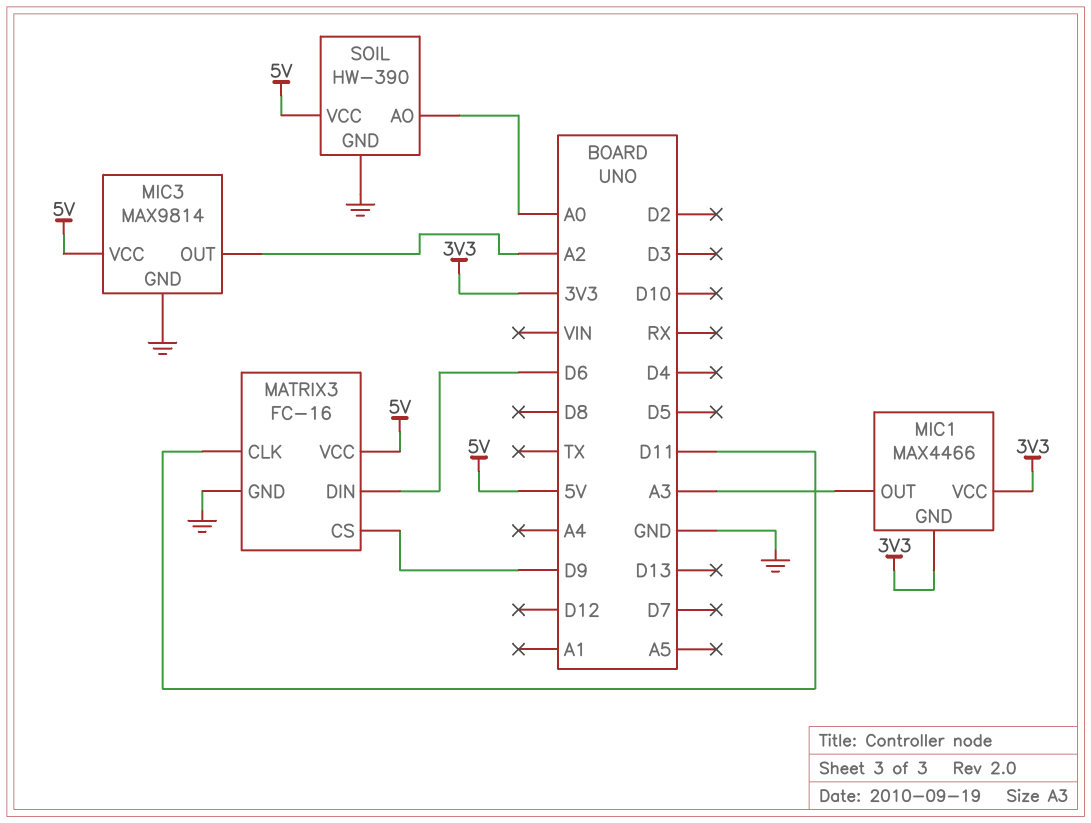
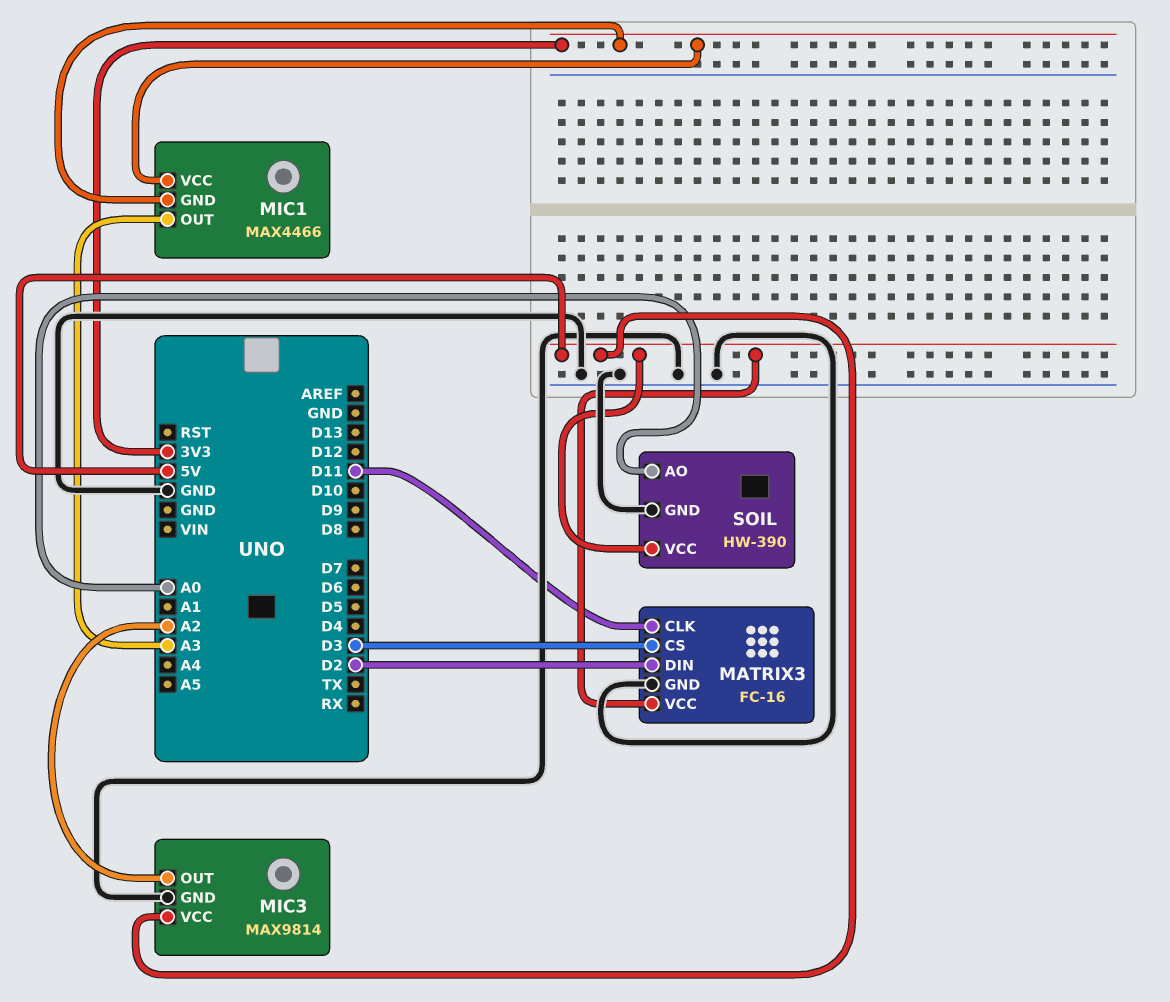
MATRIX3 pin CS: D9 -> D3
MATRIX3 pin DIN: D6 -> D2

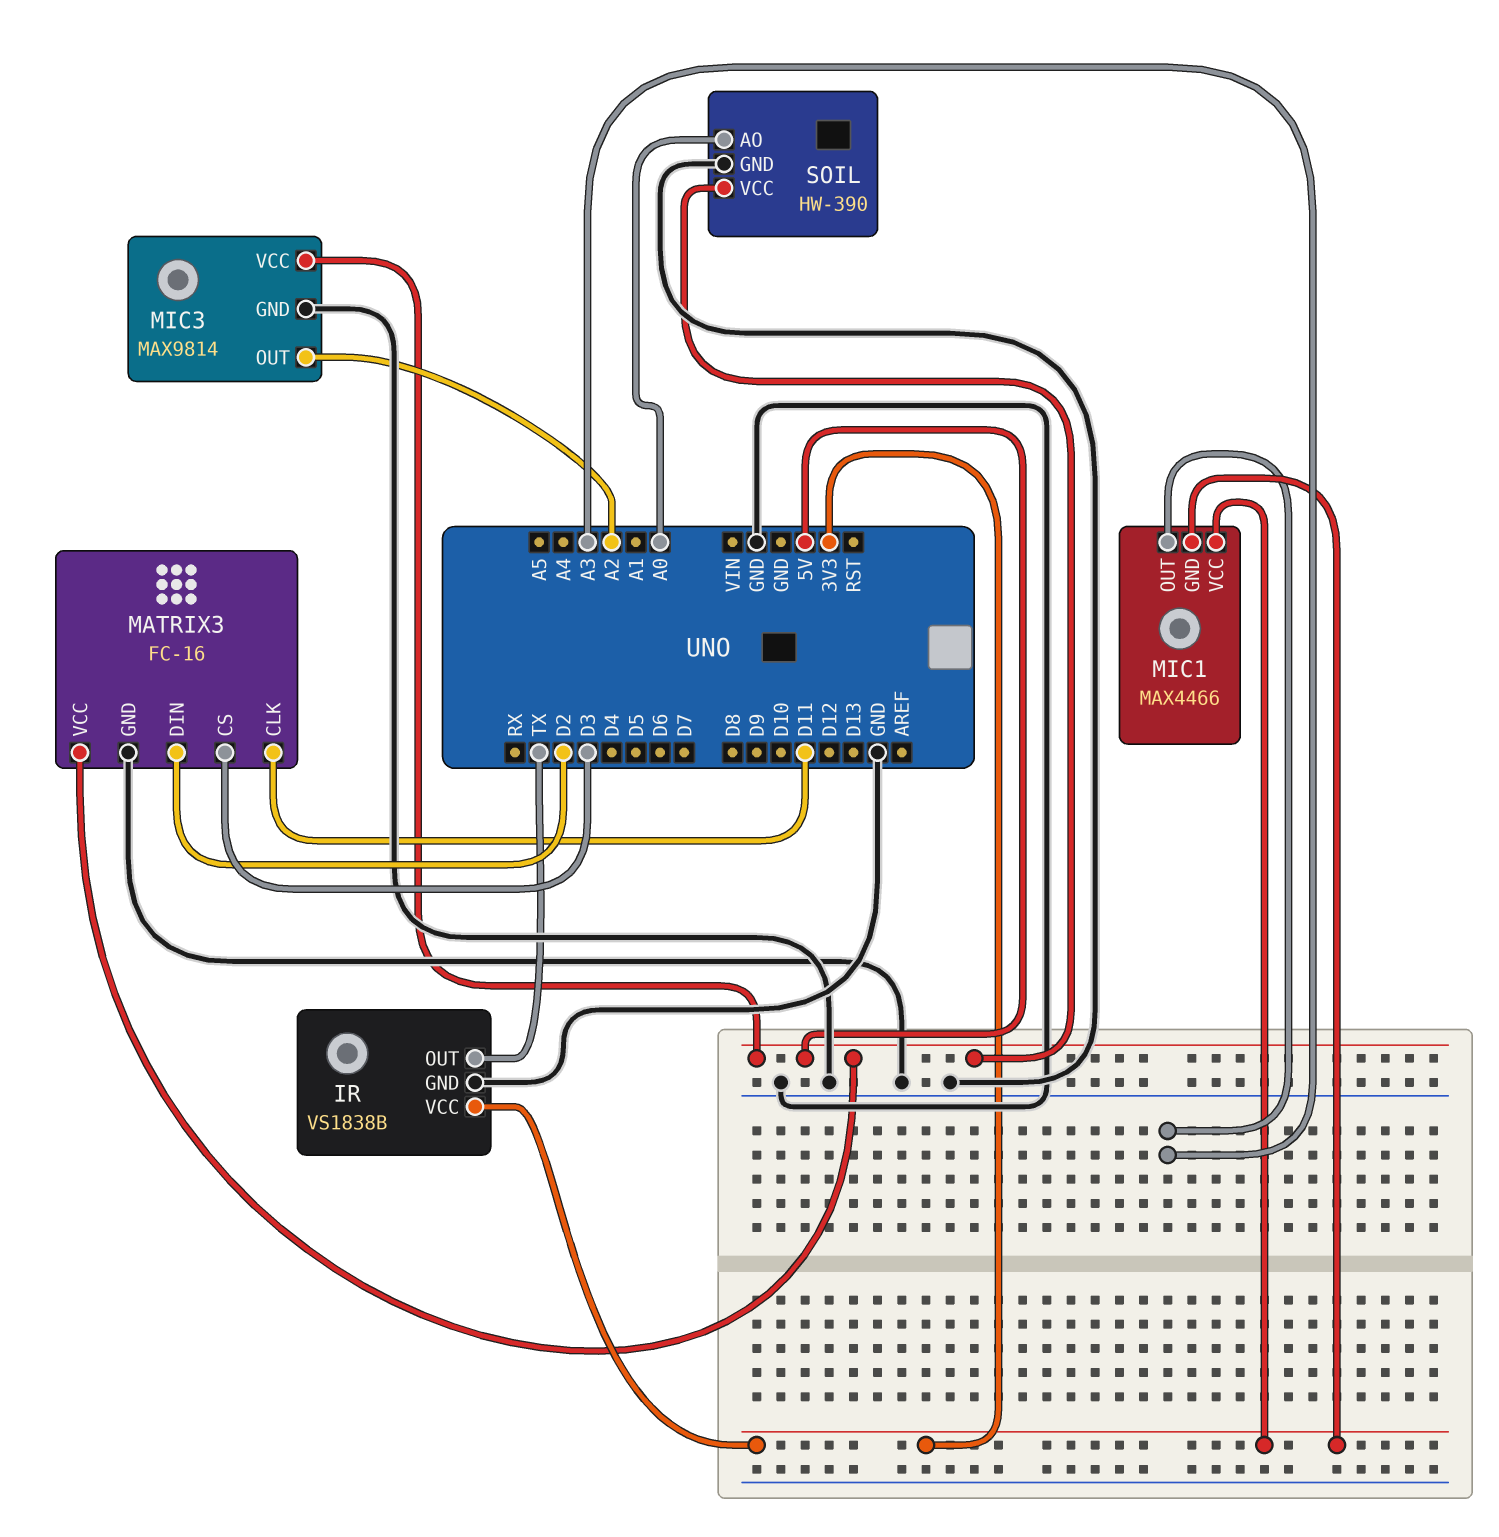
IR: none -> VS1838B
IR pin GND: none -> GND
IR pin OUT: none -> TX
IR pin VCC: none -> 3V3

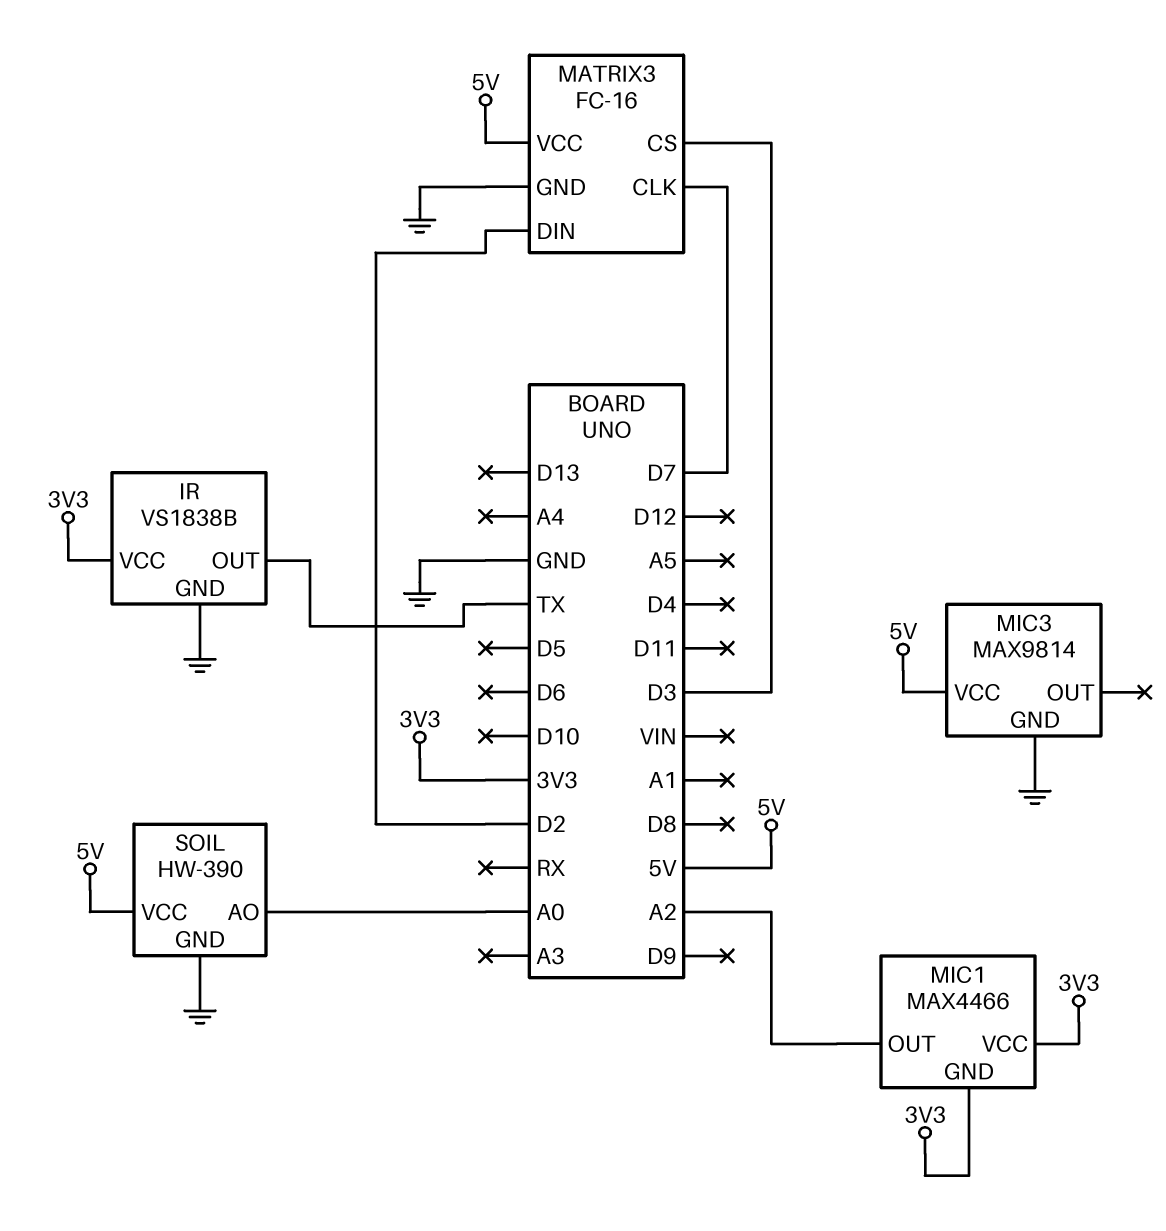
MATRIX3 pin CLK: D11 -> D7
MIC1 pin OUT: A3 -> A2
MIC3 pin OUT: A2 -> none

